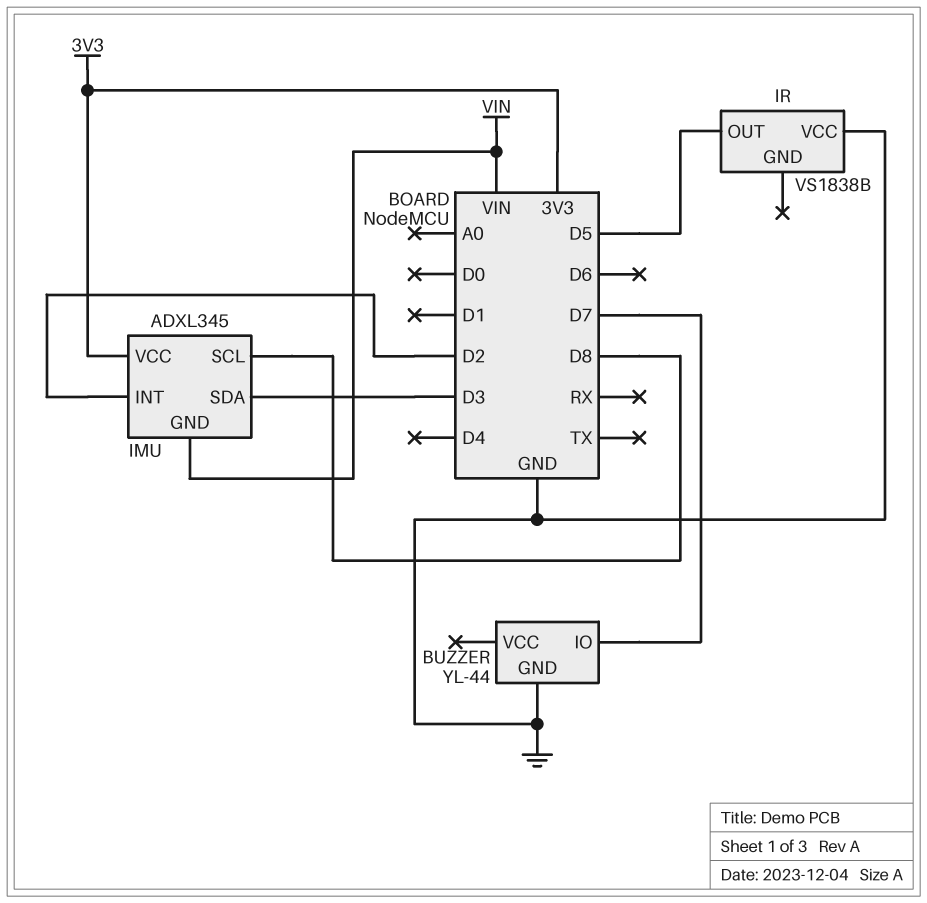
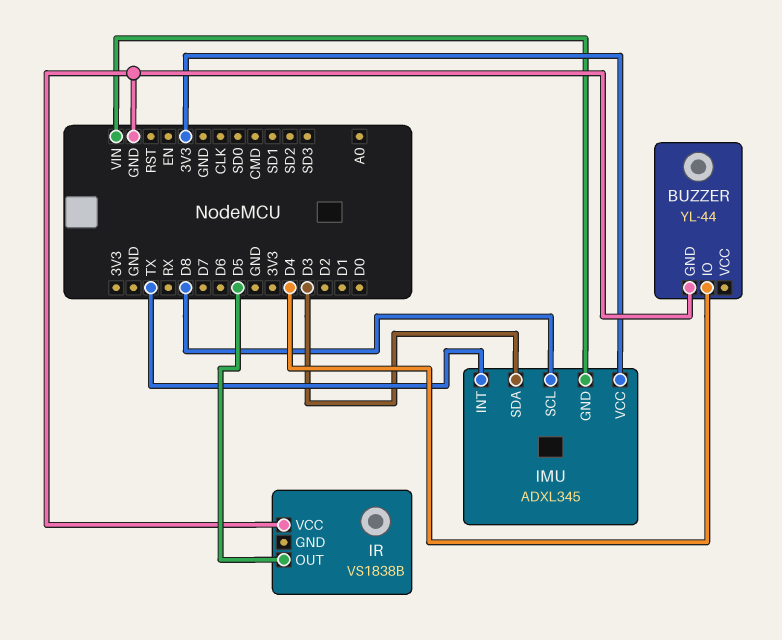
BUZZER pin IO: D7 -> D4
IMU pin INT: D2 -> TX

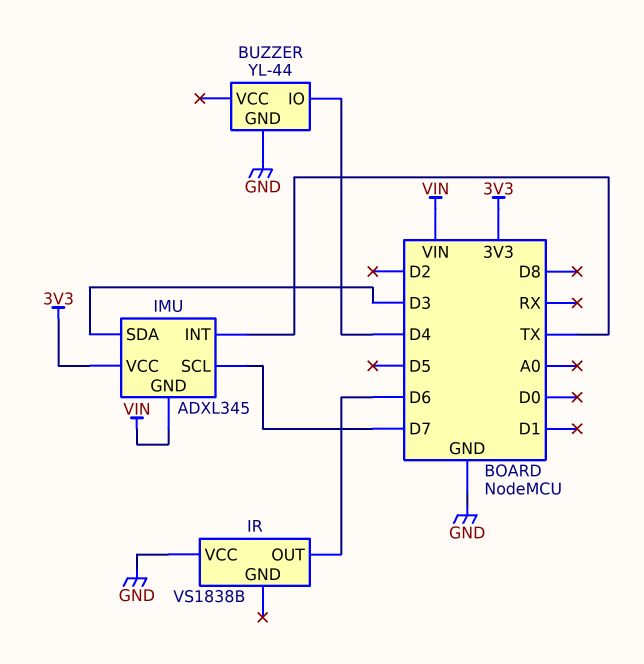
IMU pin SCL: D8 -> D7
IR pin OUT: D5 -> D6

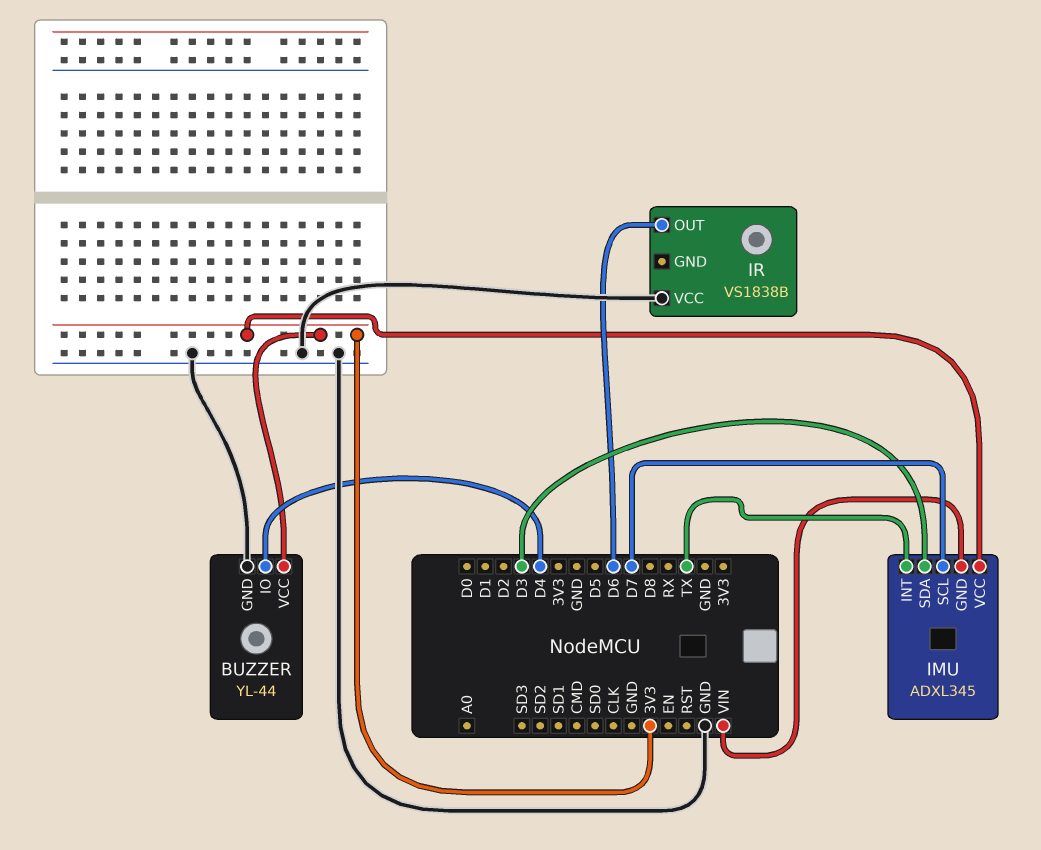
BUZZER pin VCC: none -> 3V3

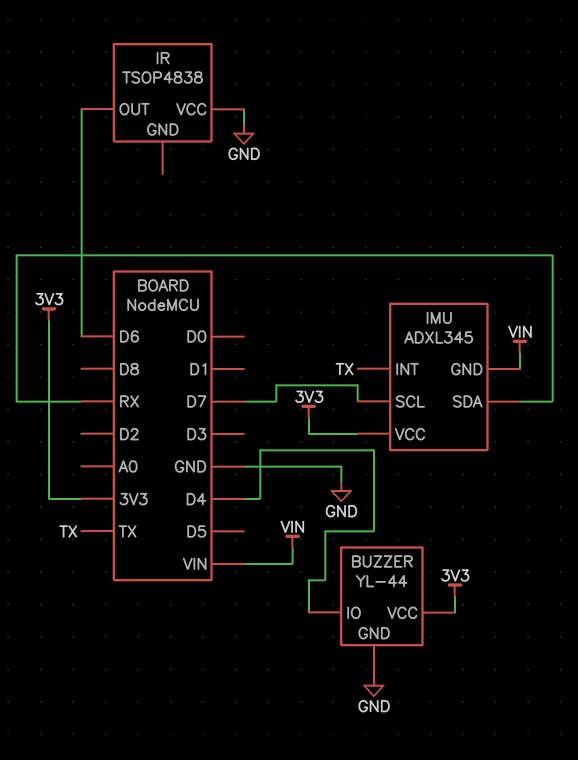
IMU pin SDA: D3 -> RX
IR: VS1838B -> TSOP4838

